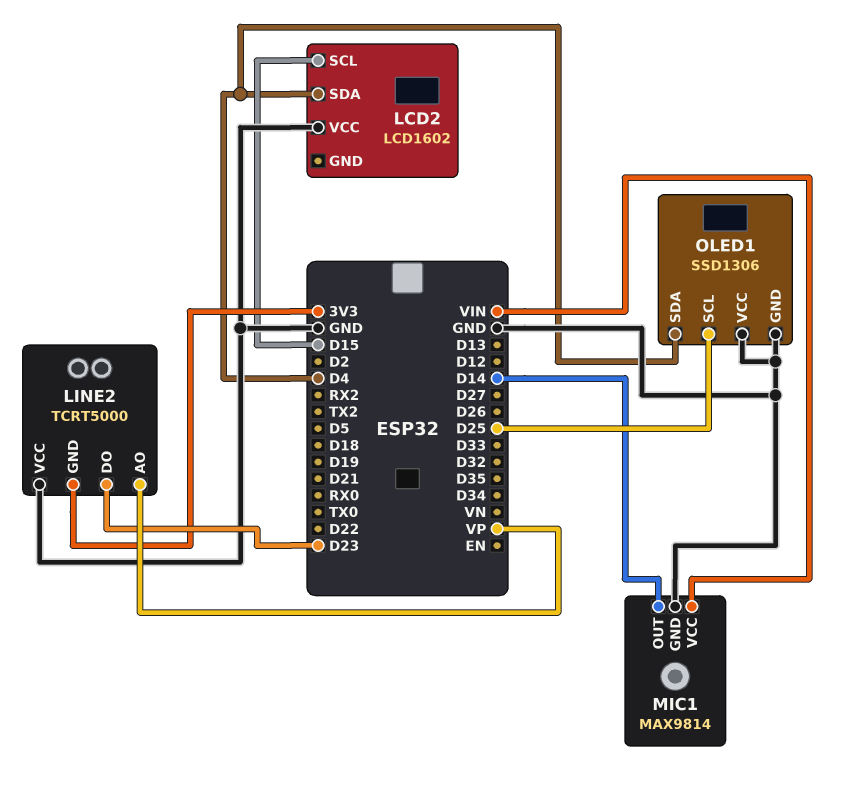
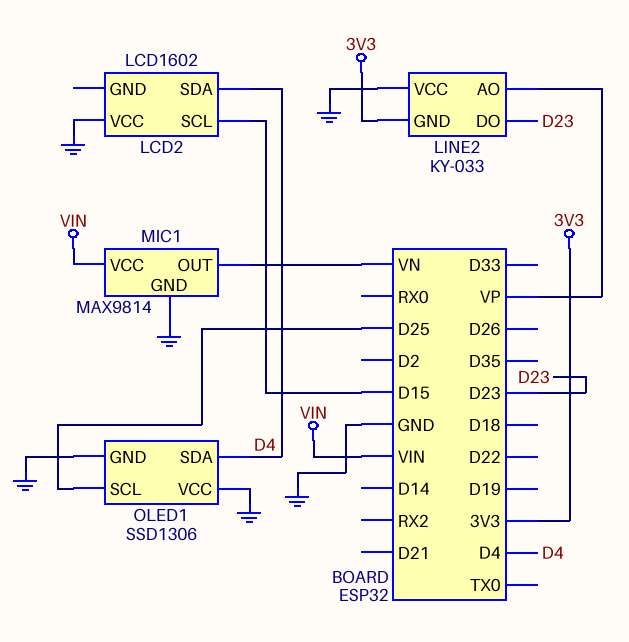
LINE2: TCRT5000 -> KY-033
MIC1 pin OUT: D14 -> VN

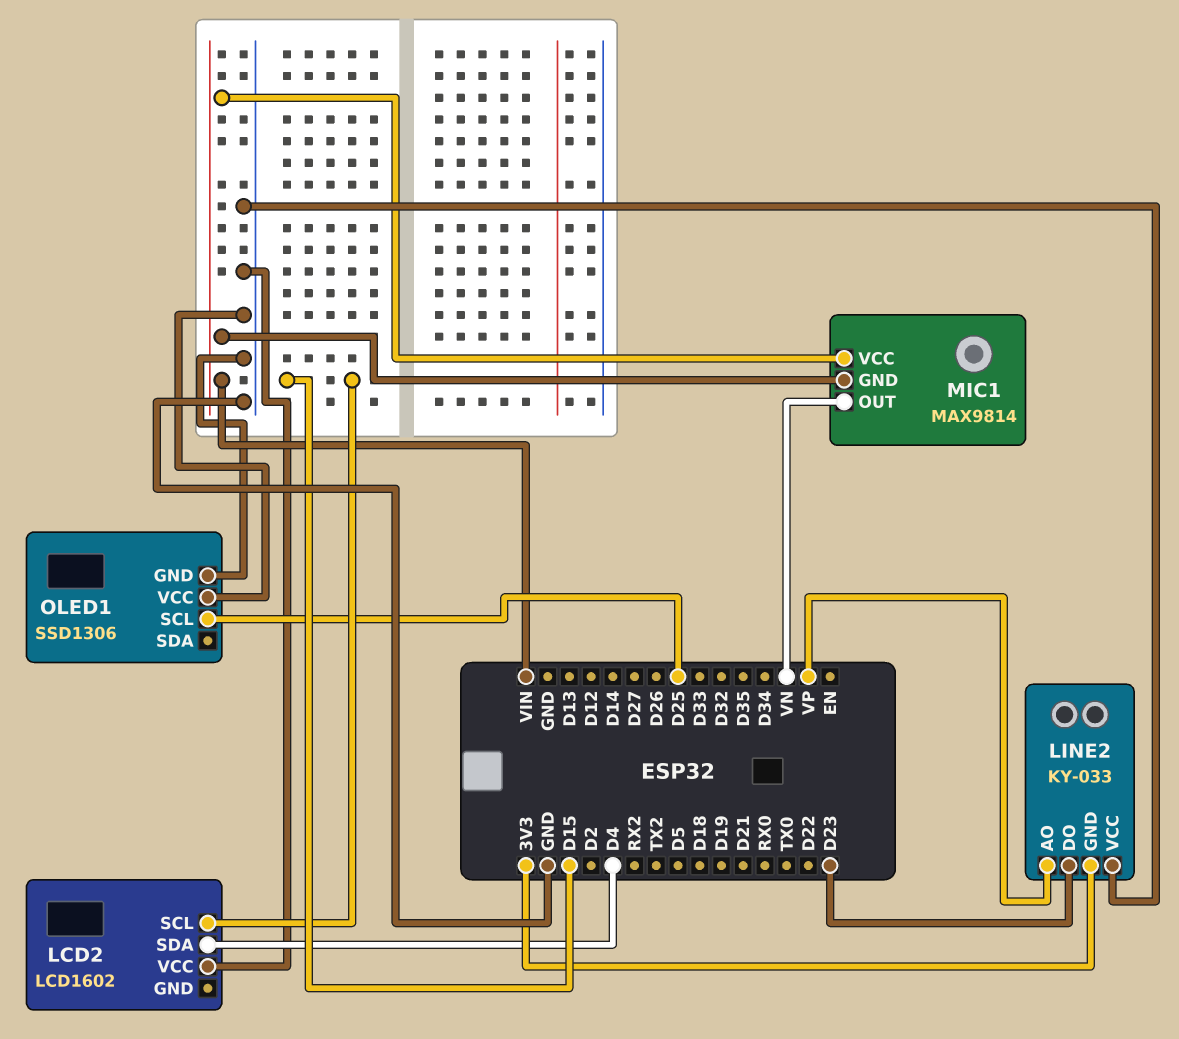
MIC1 pin GND: GND -> VIN
OLED1 pin SDA: D4 -> none

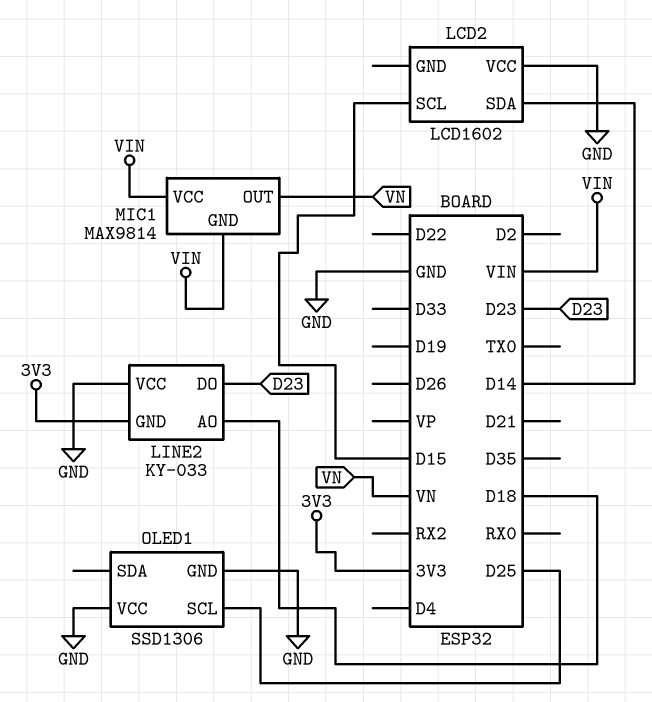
LCD2 pin SDA: D4 -> D14
LINE2 pin AO: VP -> D18

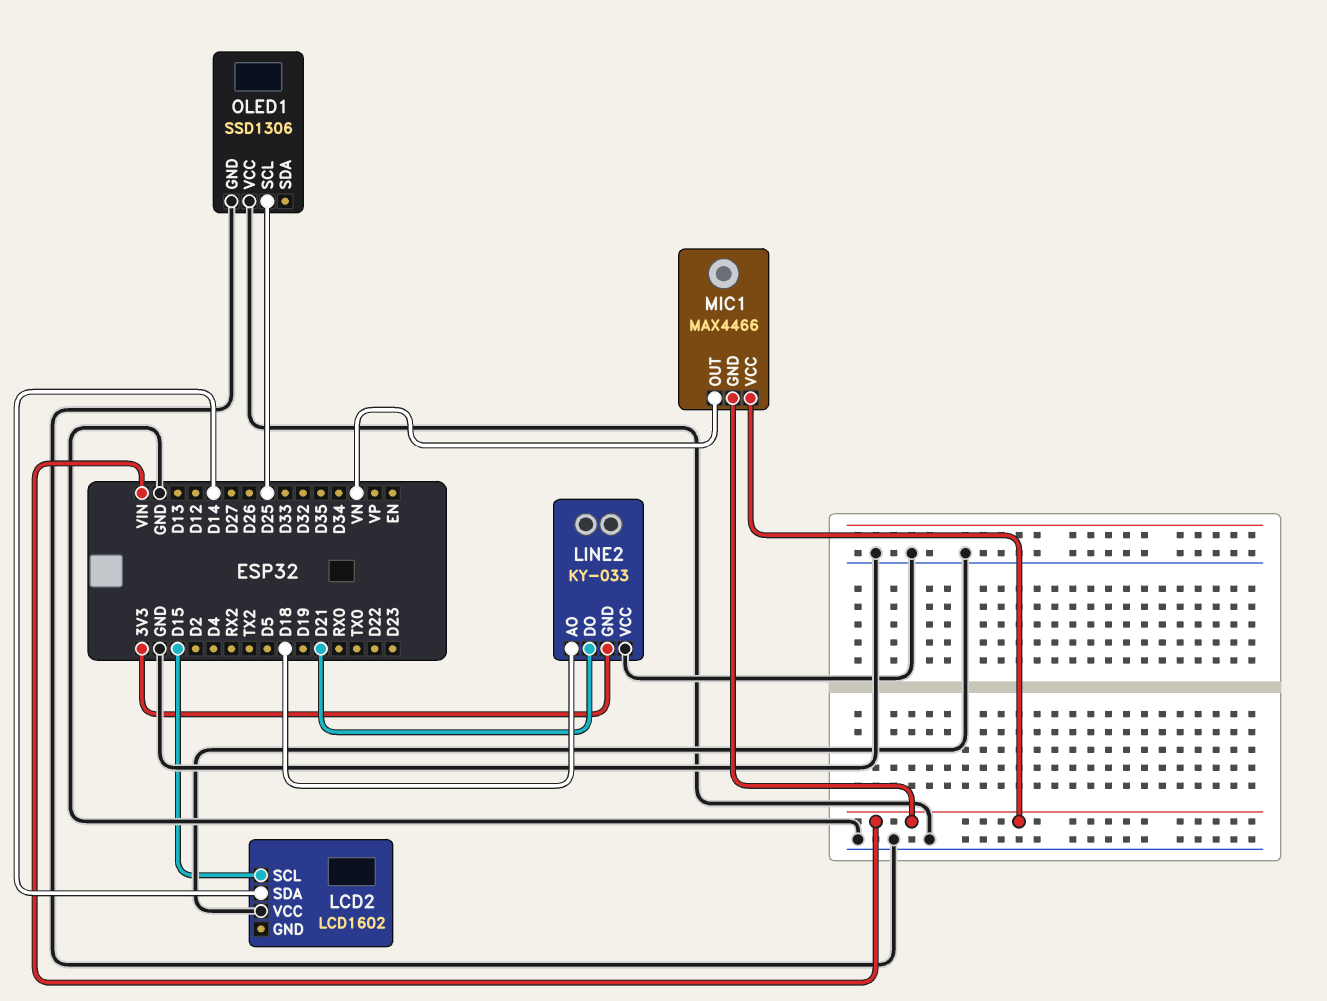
LINE2 pin DO: D23 -> D21
MIC1: MAX9814 -> MAX4466

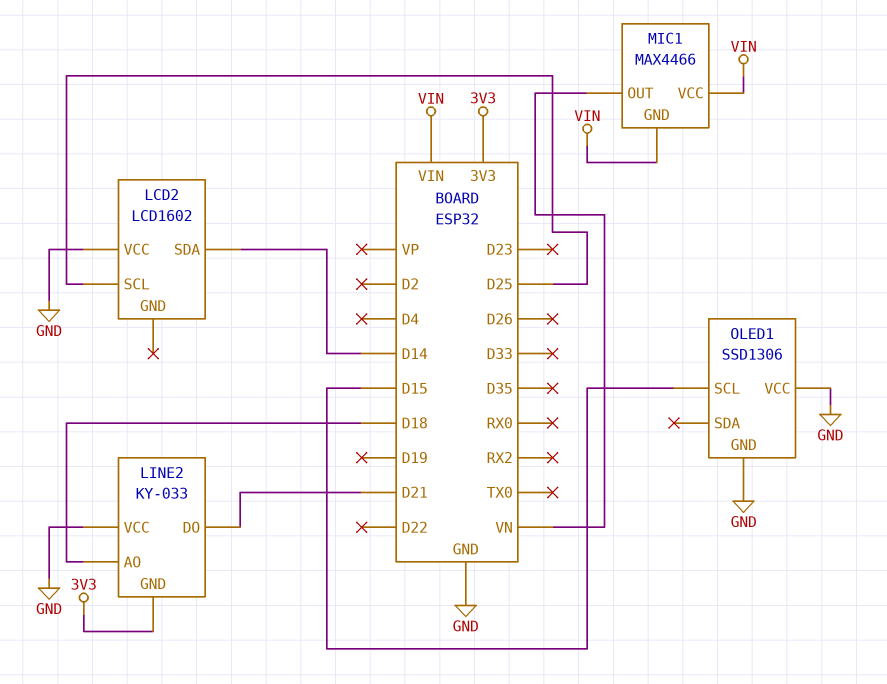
LCD2 pin SCL: D15 -> D25
OLED1 pin SCL: D25 -> D15

